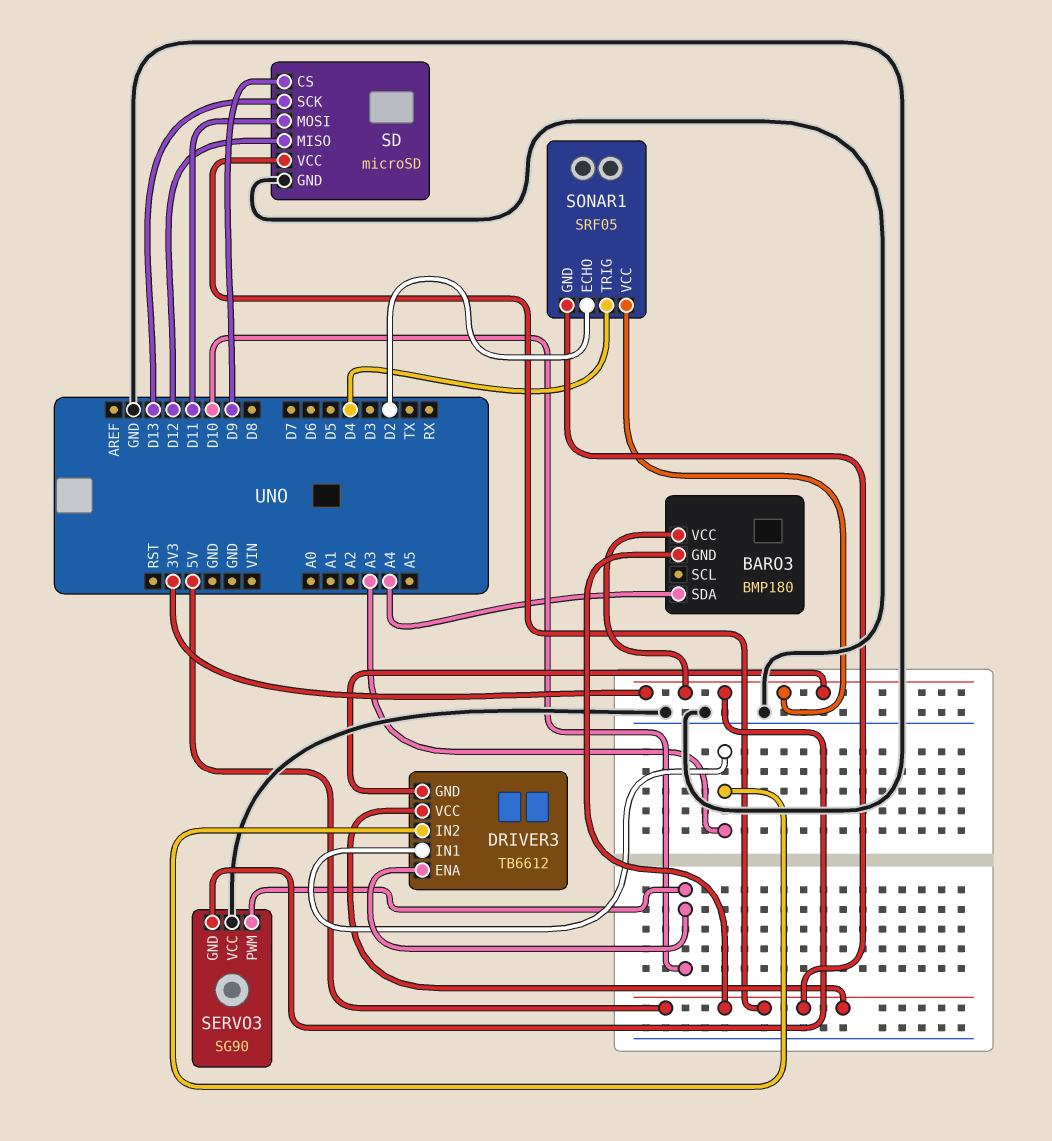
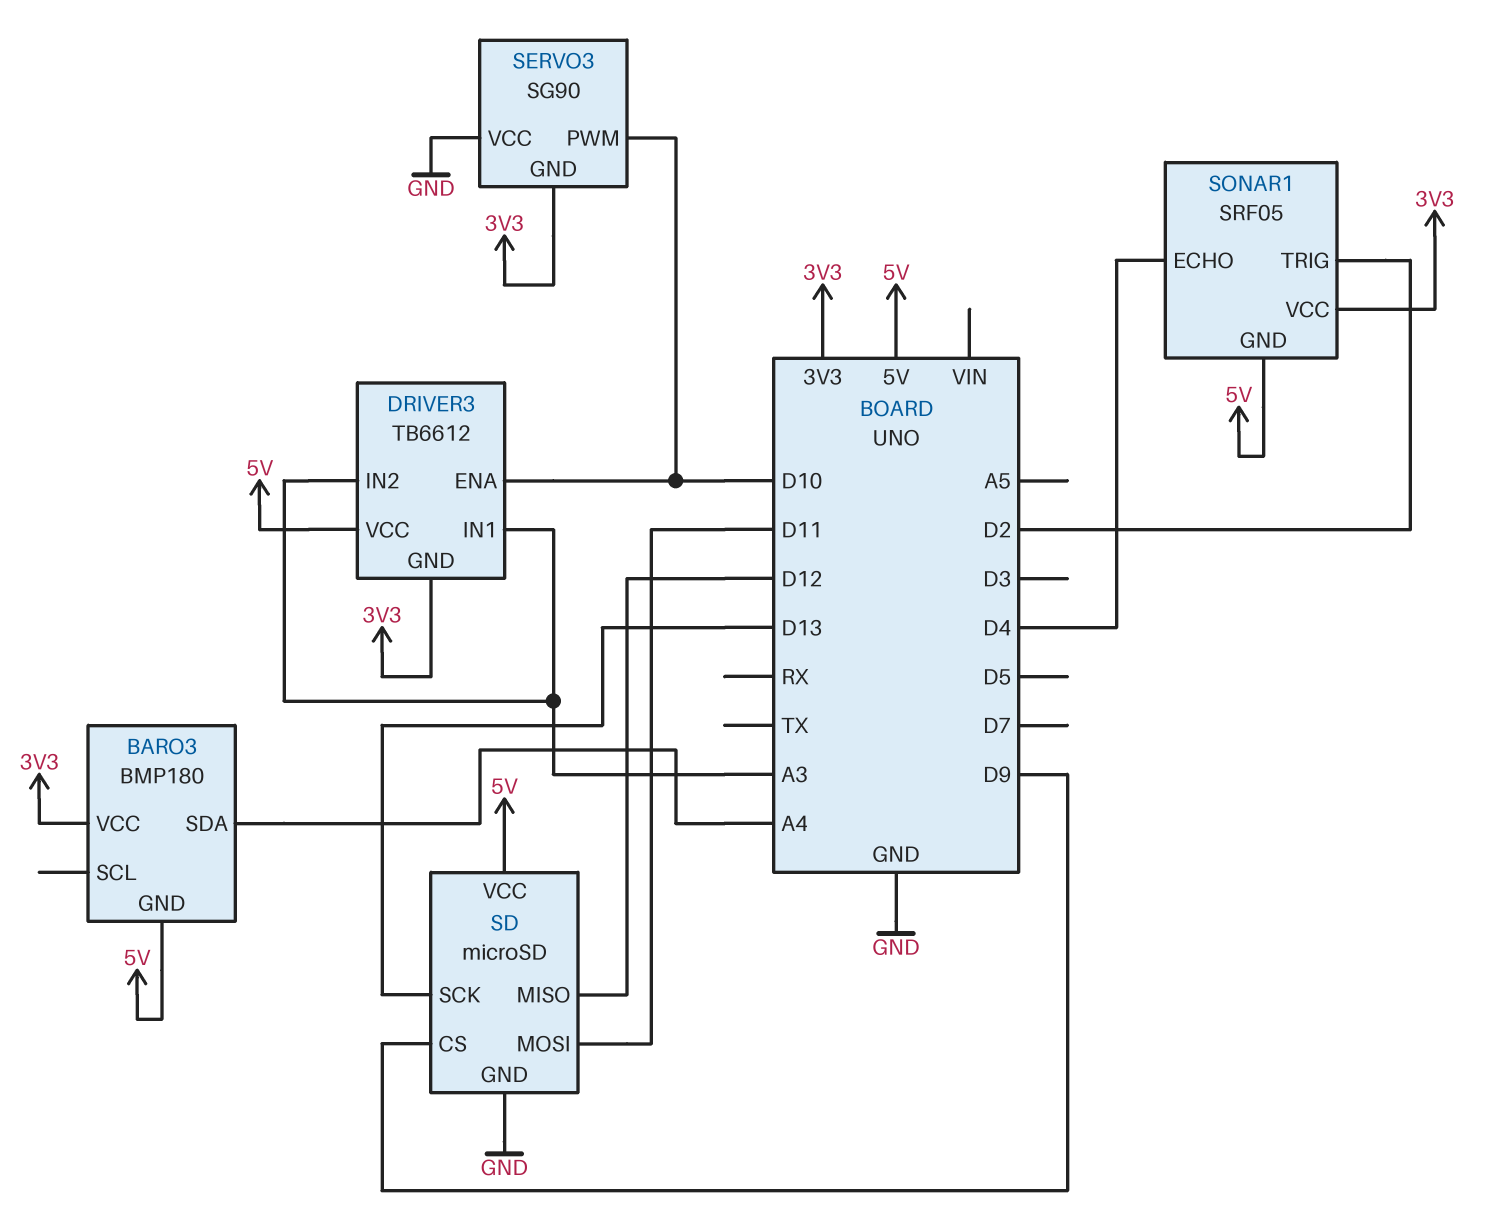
SONAR1 pin ECHO: D2 -> D4
SONAR1 pin TRIG: D4 -> D2

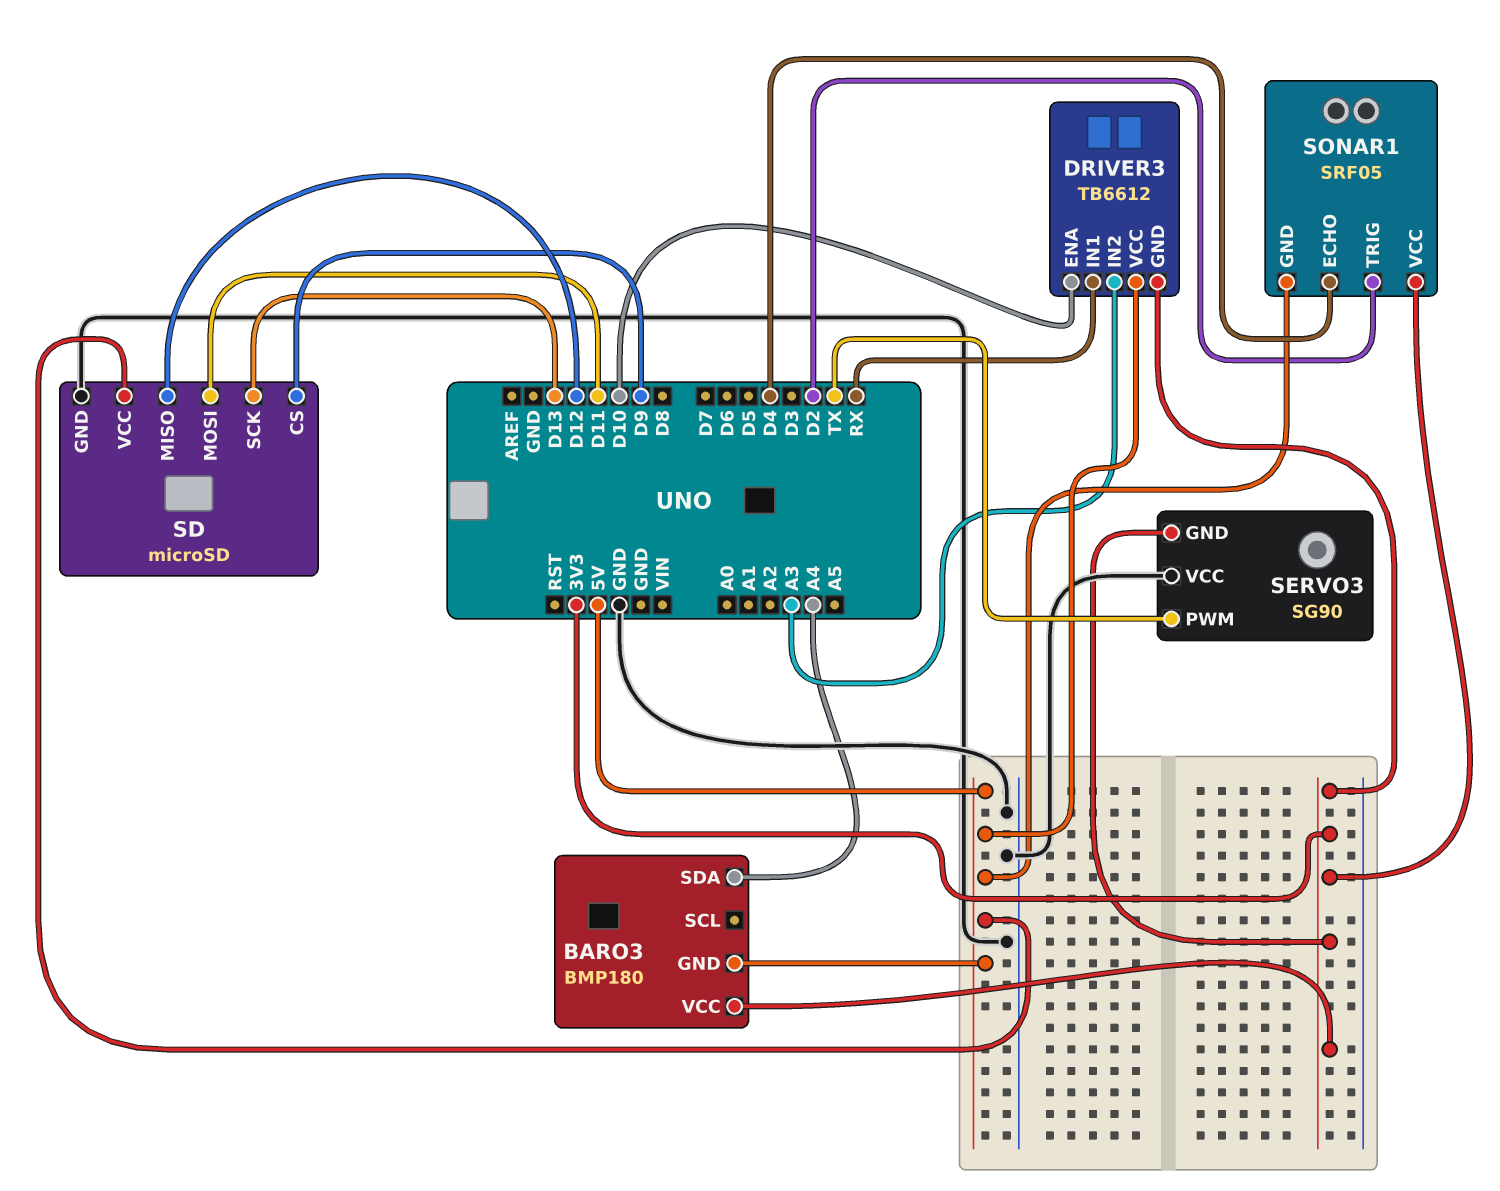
DRIVER3 pin IN1: A3 -> RX
SERVO3 pin PWM: D10 -> TX

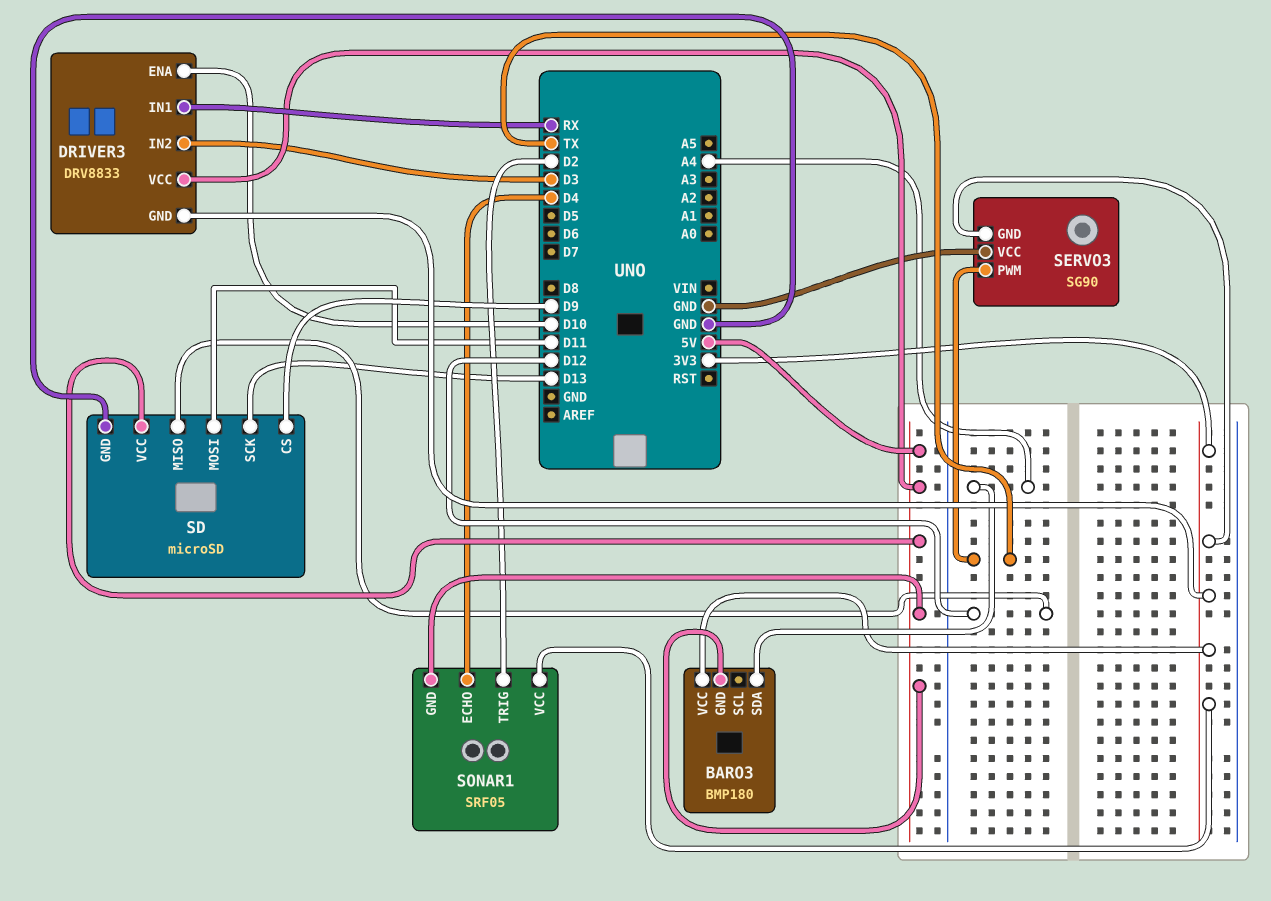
DRIVER3: TB6612 -> DRV8833
DRIVER3 pin IN2: A3 -> D3

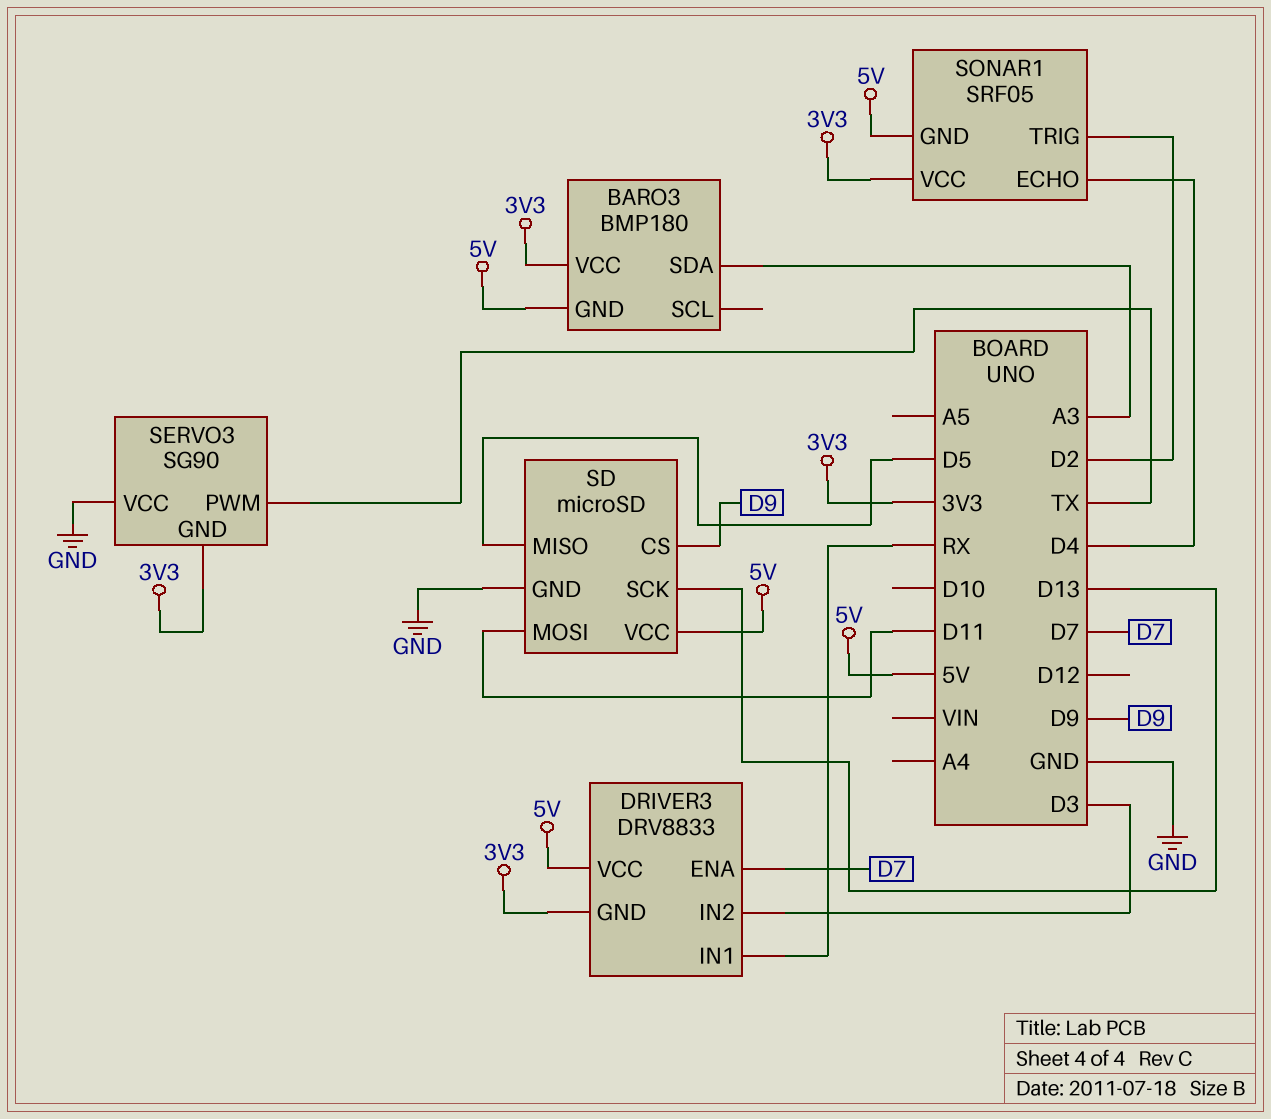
BARO3 pin SDA: A4 -> A3
DRIVER3 pin ENA: D10 -> D7
SD pin MISO: D12 -> D5

